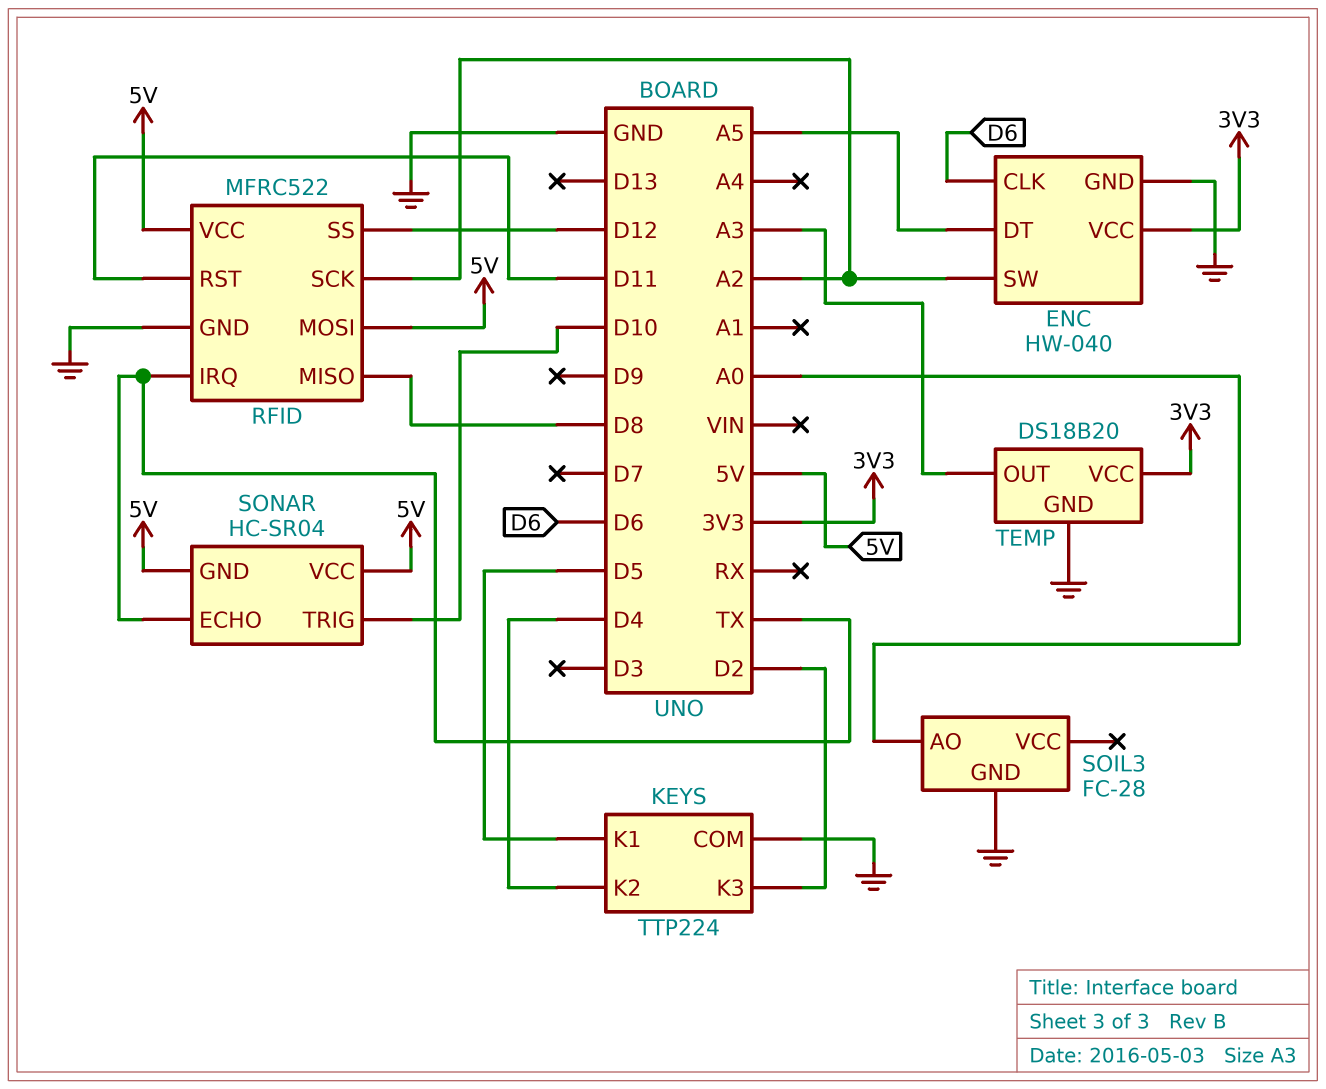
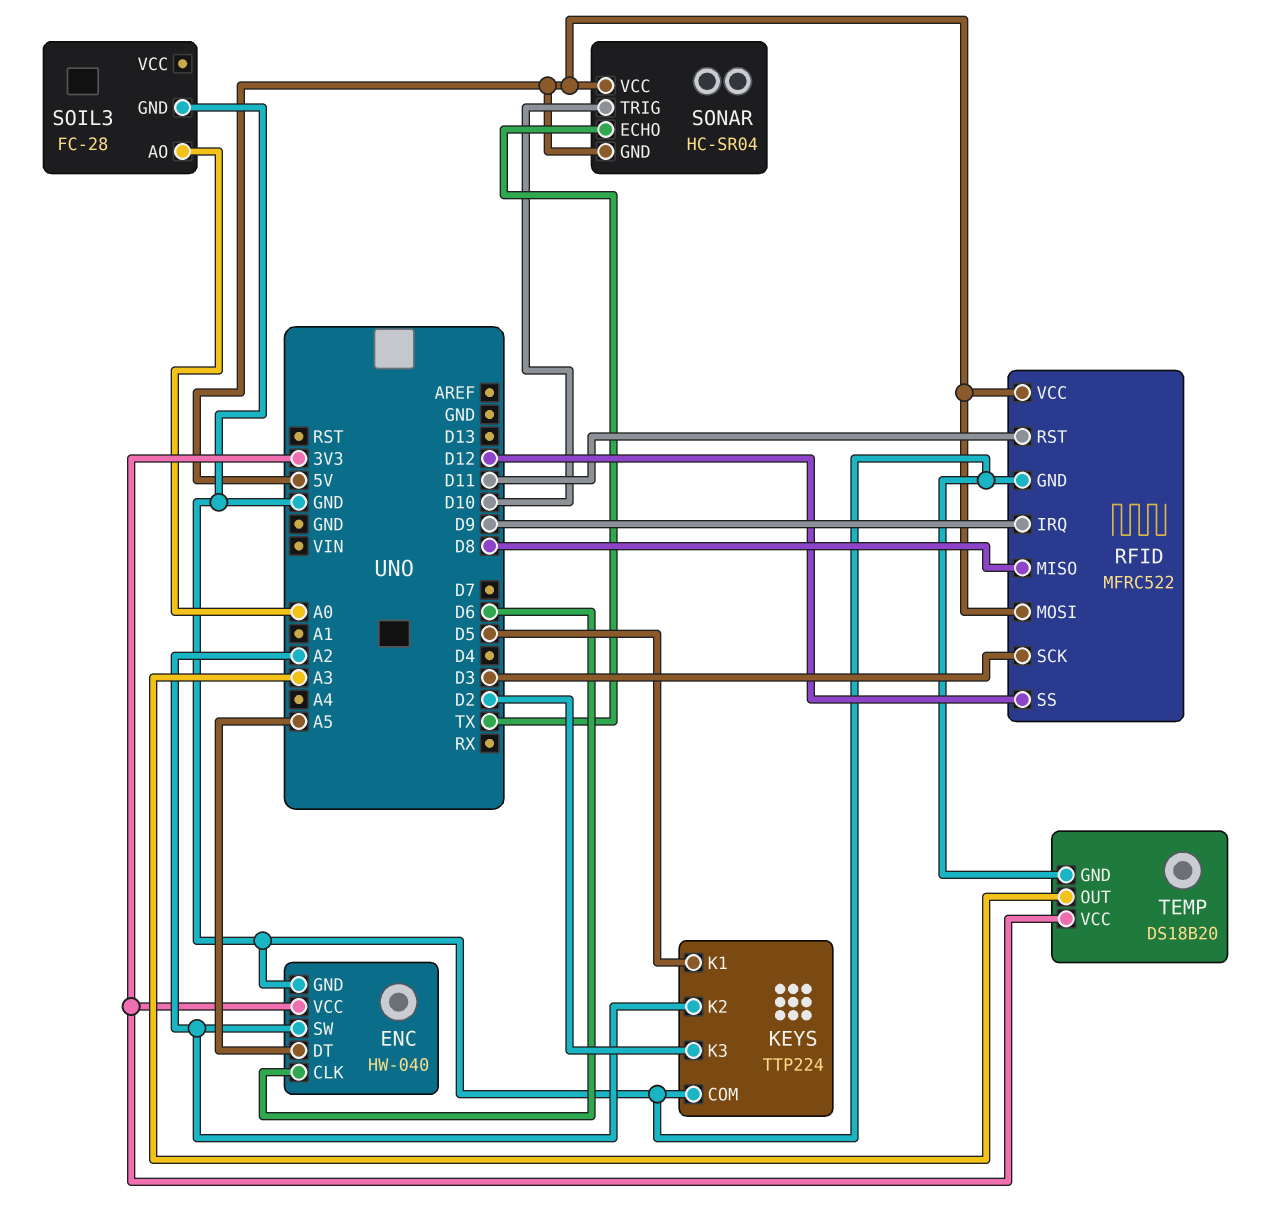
KEYS pin K2: D4 -> A2
RFID pin IRQ: TX -> D9
RFID pin SCK: A2 -> D3

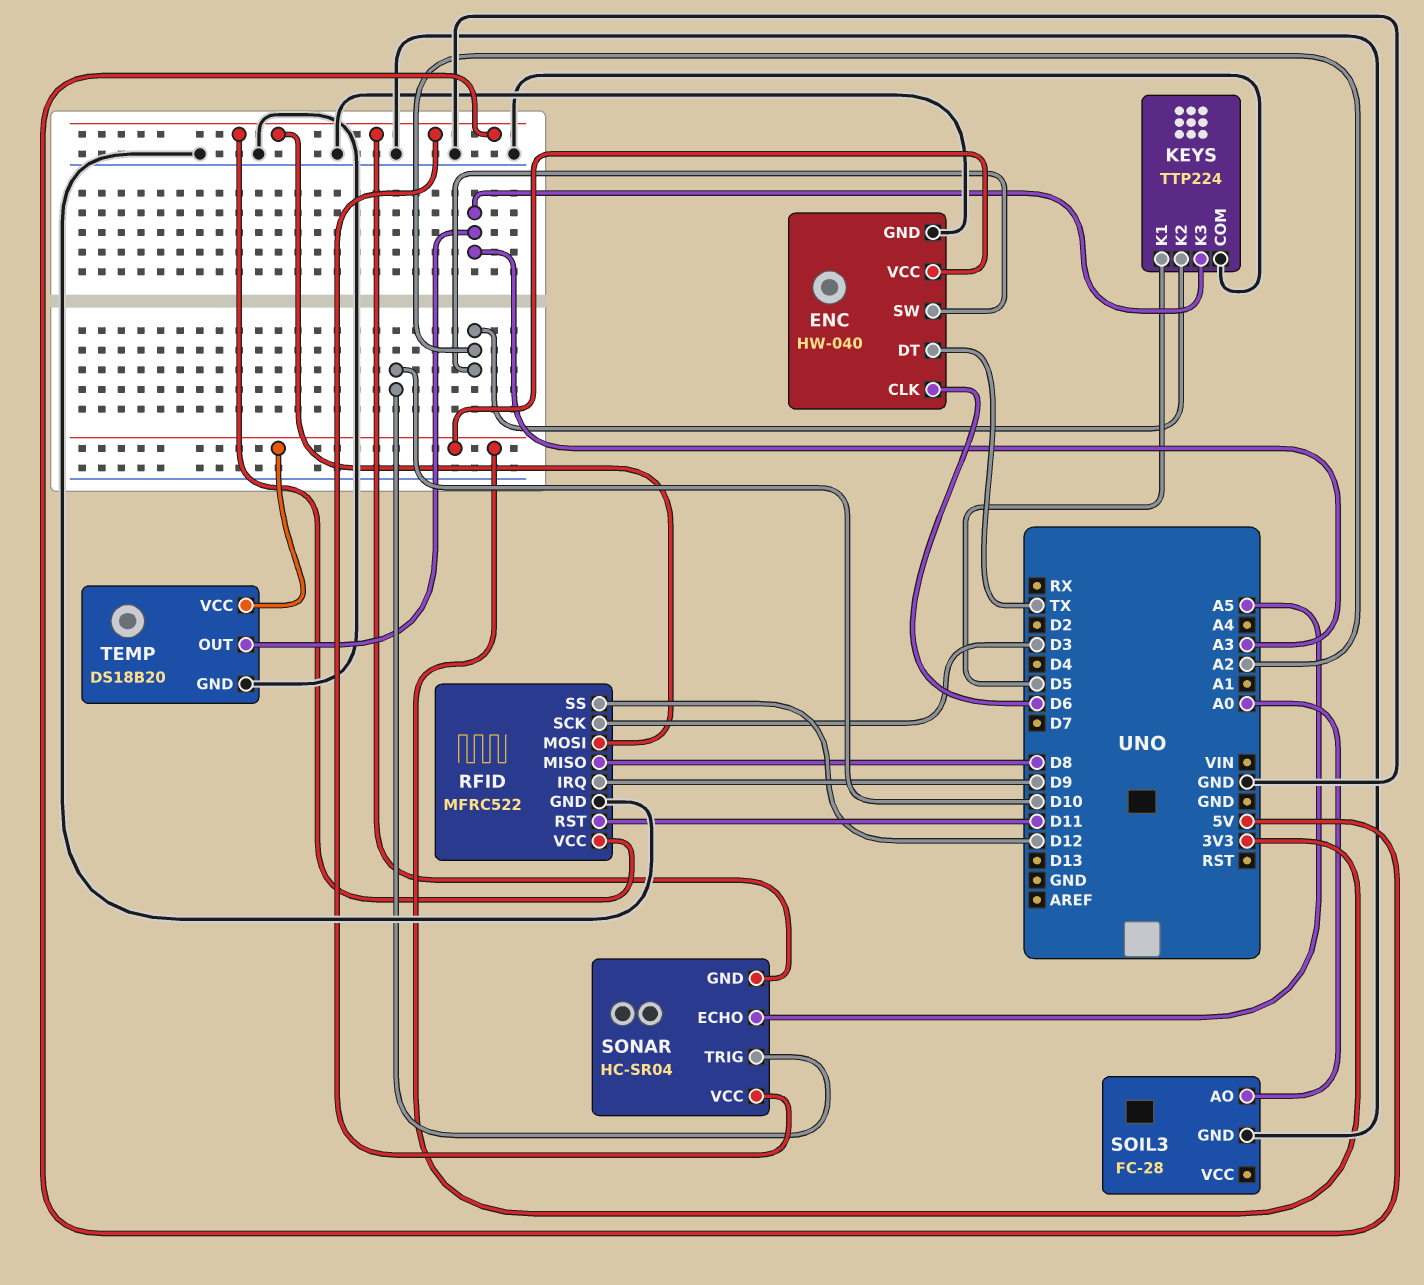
ENC pin DT: A5 -> TX
KEYS pin K3: D2 -> A3
SONAR pin ECHO: TX -> A5

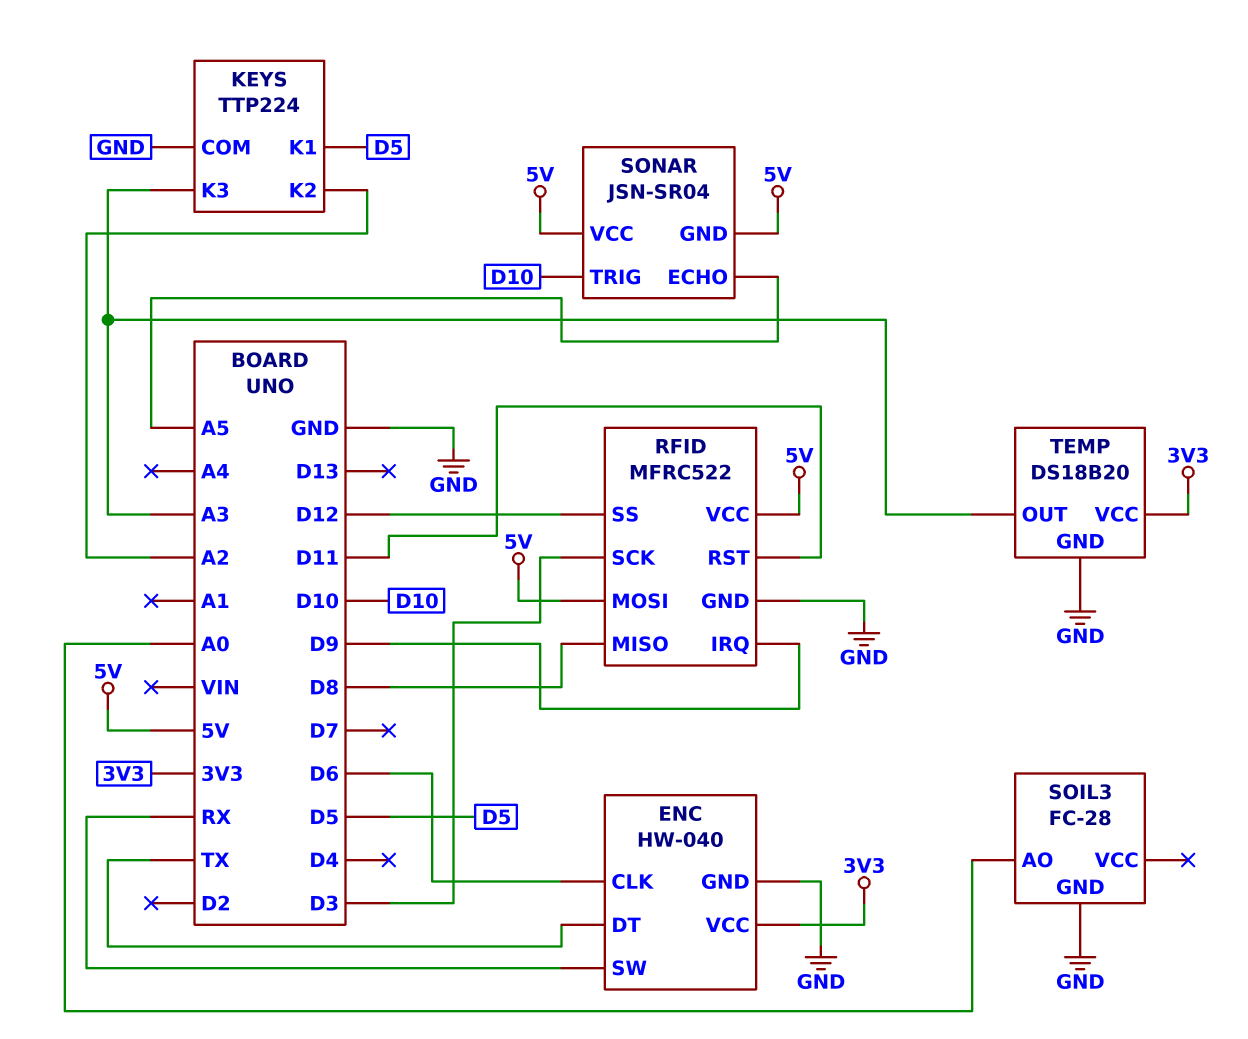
ENC pin SW: A2 -> RX
SONAR: HC-SR04 -> JSN-SR04

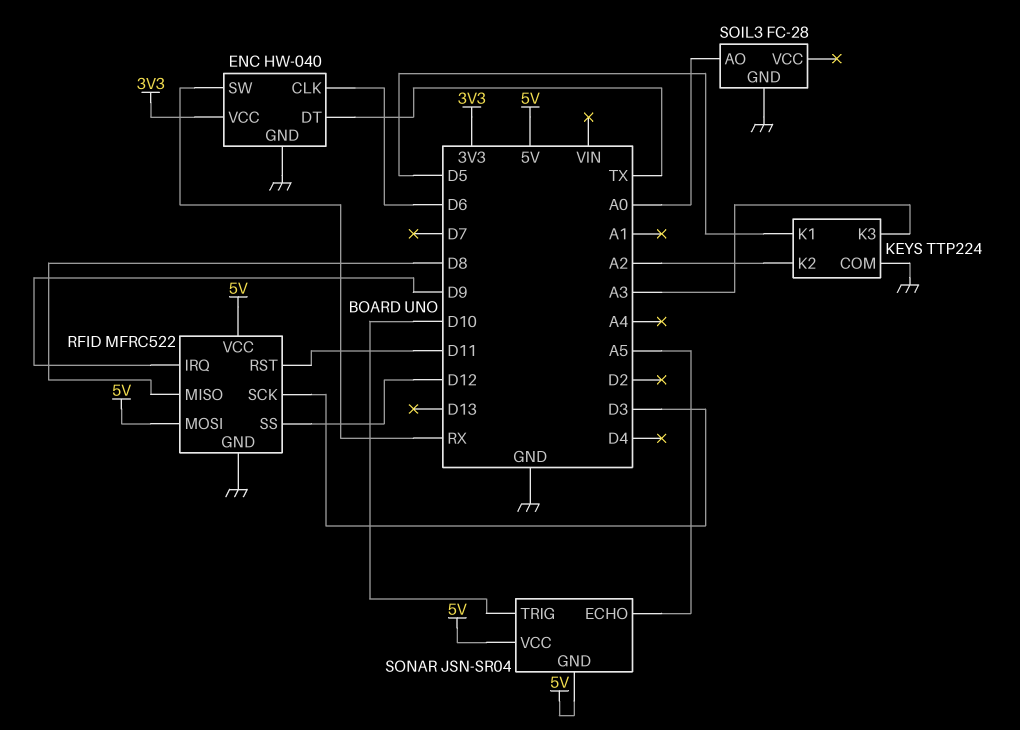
TEMP: DS18B20 -> none
TEMP pin GND: GND -> none
TEMP pin OUT: A3 -> none
TEMP pin VCC: 3V3 -> none

